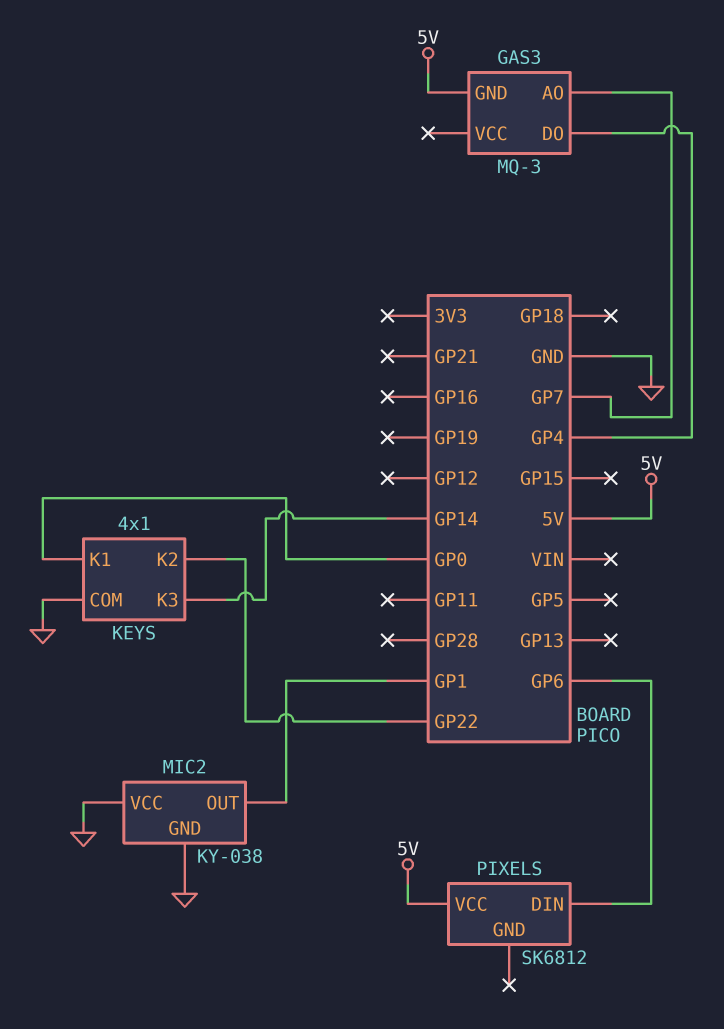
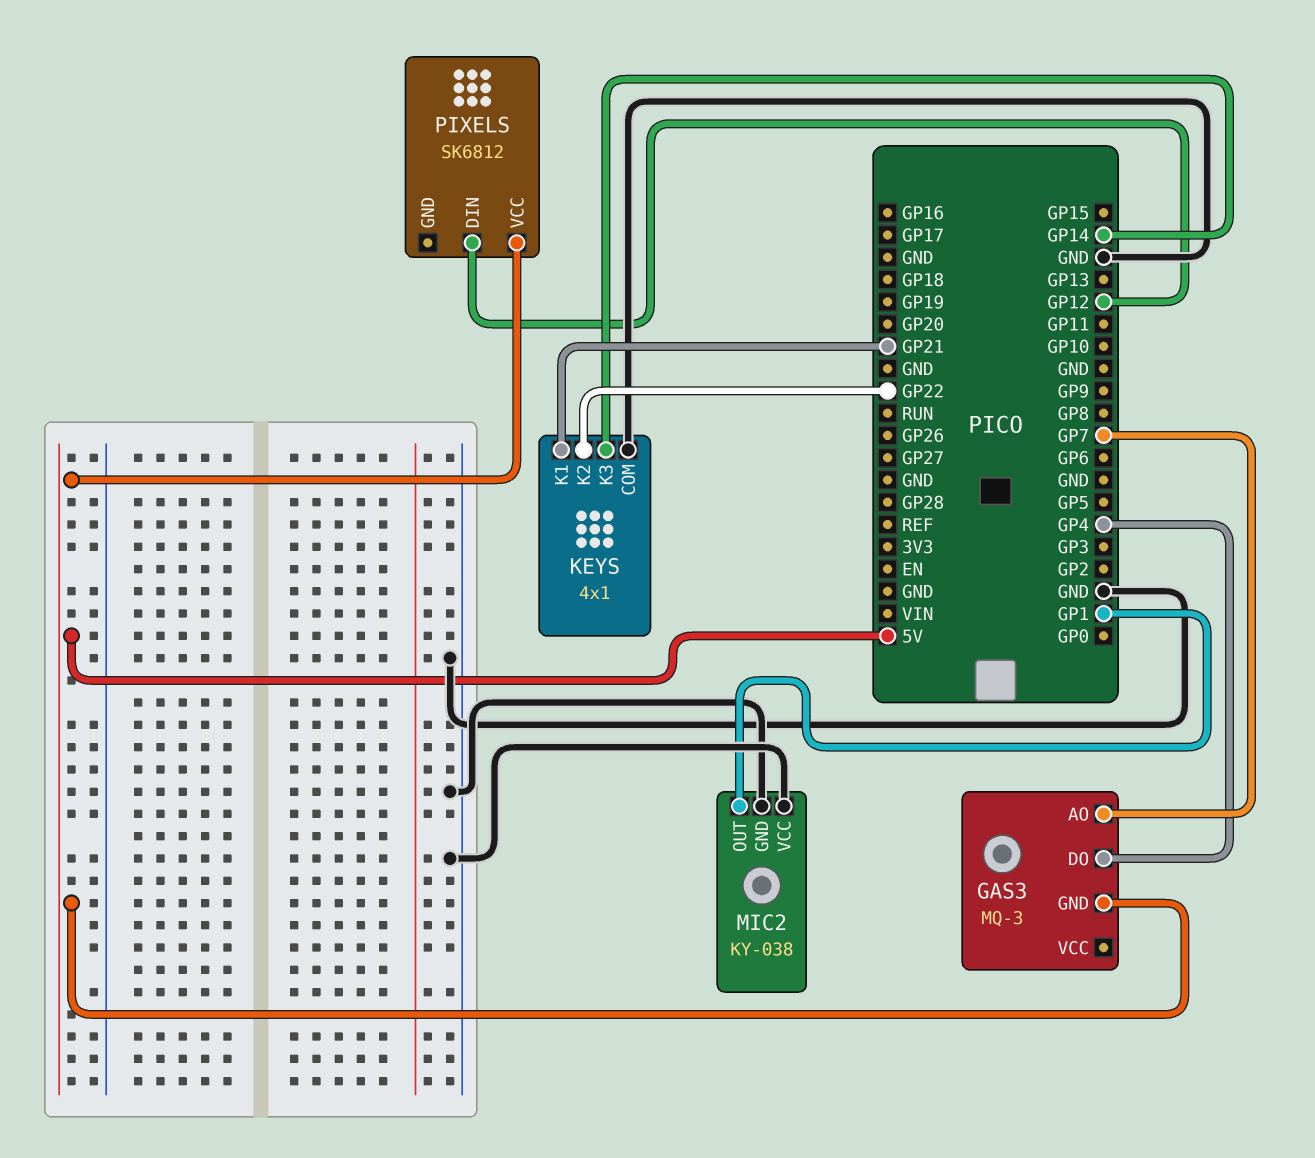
KEYS pin K1: GP0 -> GP21
PIXELS pin DIN: GP6 -> GP12

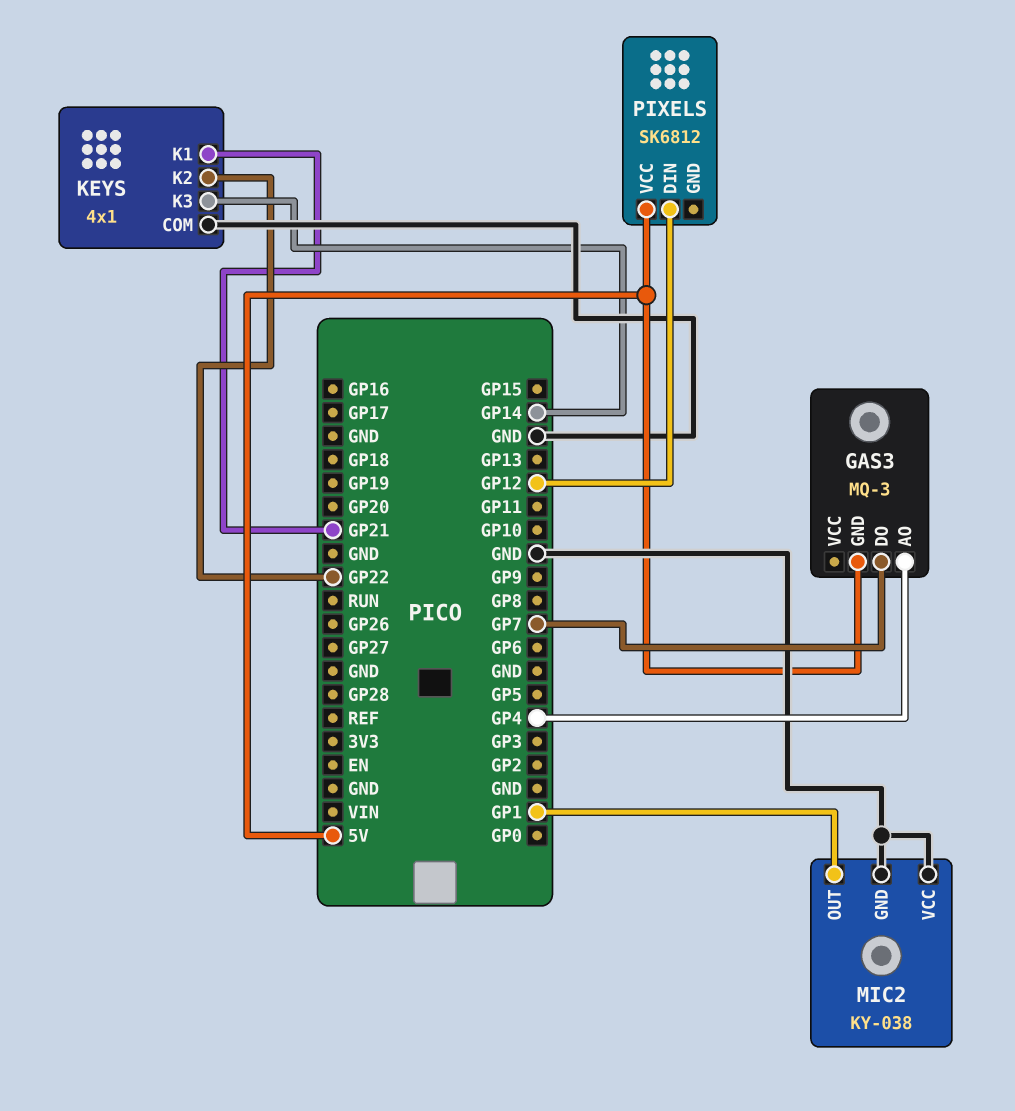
GAS3 pin AO: GP7 -> GP4
GAS3 pin DO: GP4 -> GP7

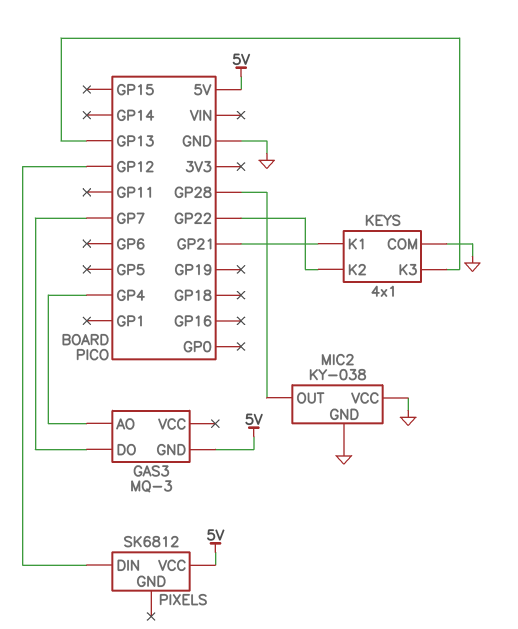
KEYS pin K3: GP14 -> GP13
MIC2 pin OUT: GP1 -> GP28

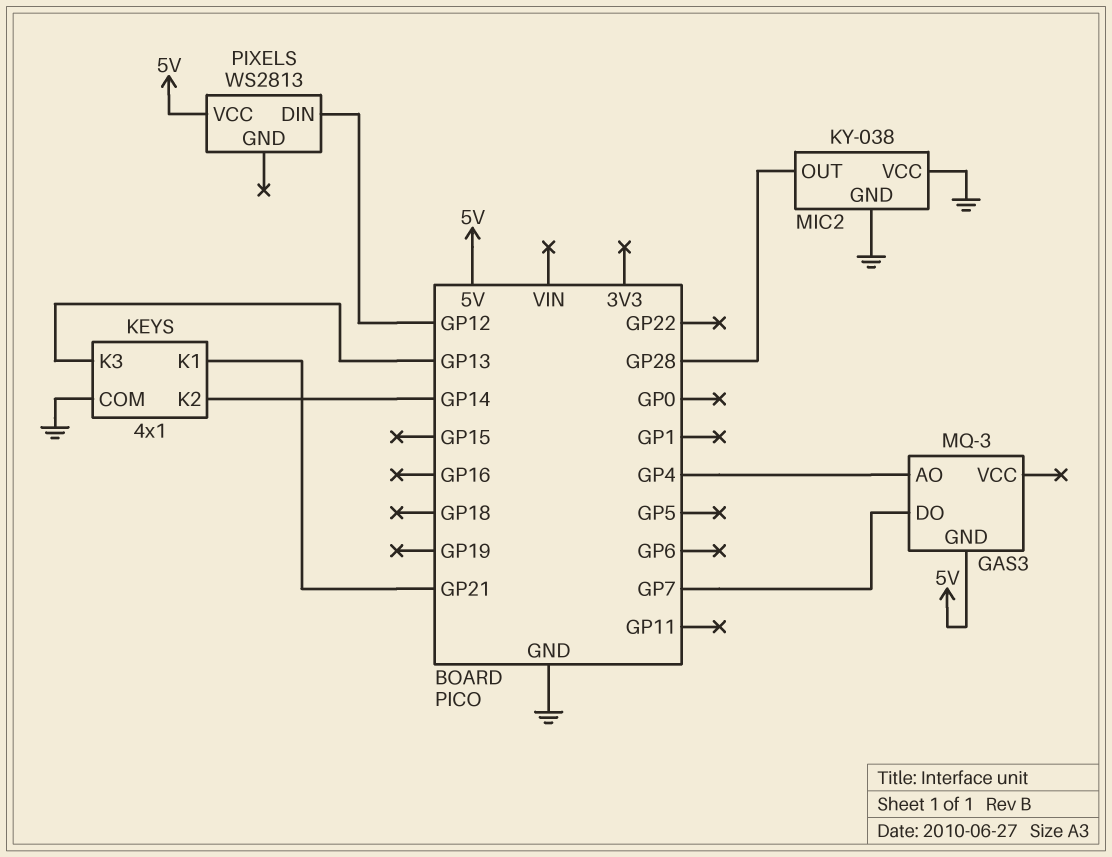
KEYS pin K2: GP22 -> GP14
PIXELS: SK6812 -> WS2813

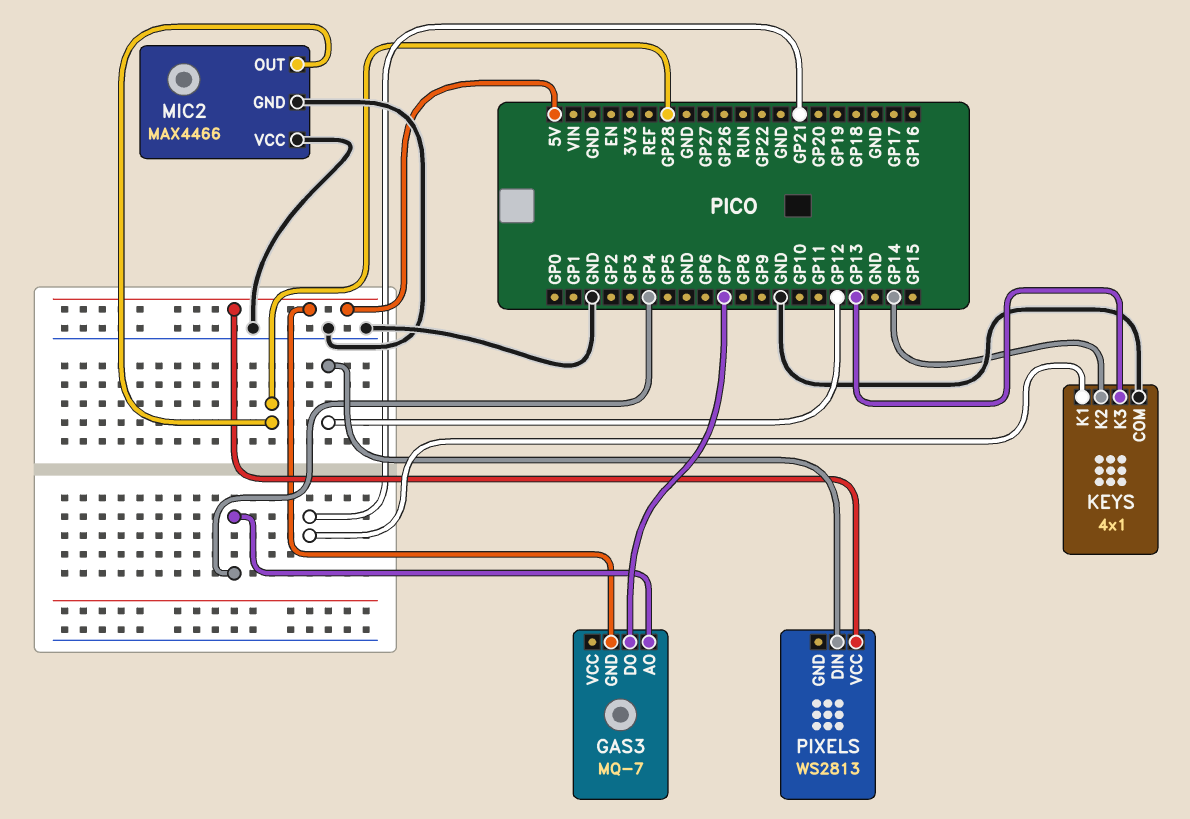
GAS3: MQ-3 -> MQ-7
MIC2: KY-038 -> MAX4466

